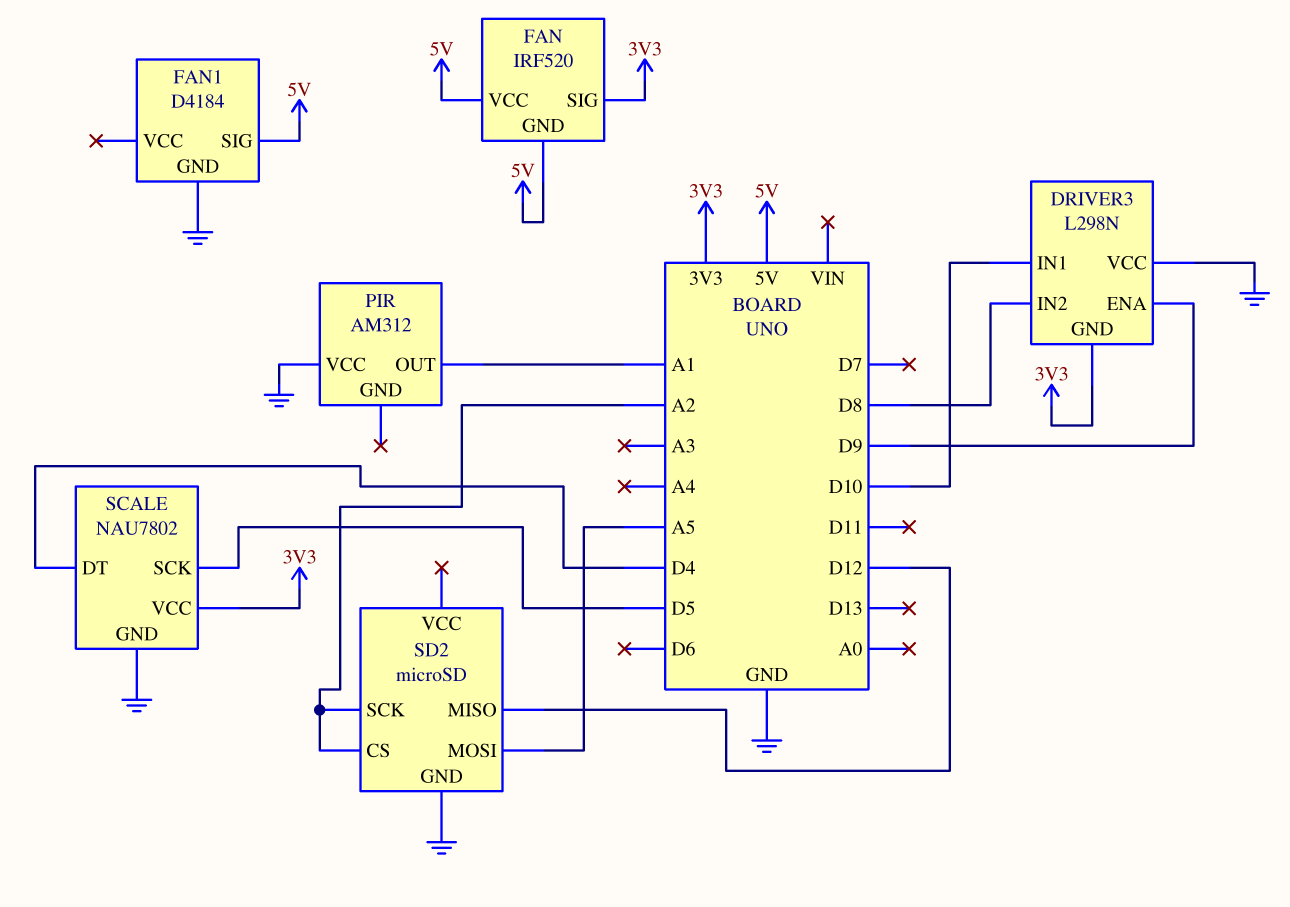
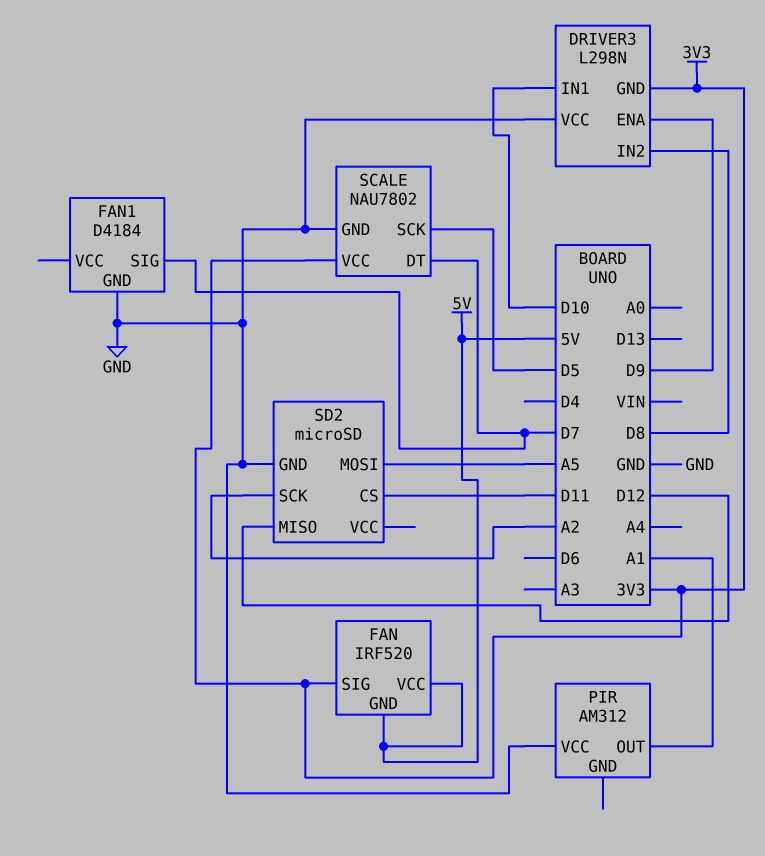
FAN1 pin SIG: 5V -> D7
SCALE pin DT: D4 -> D7
SD2 pin CS: A2 -> D11

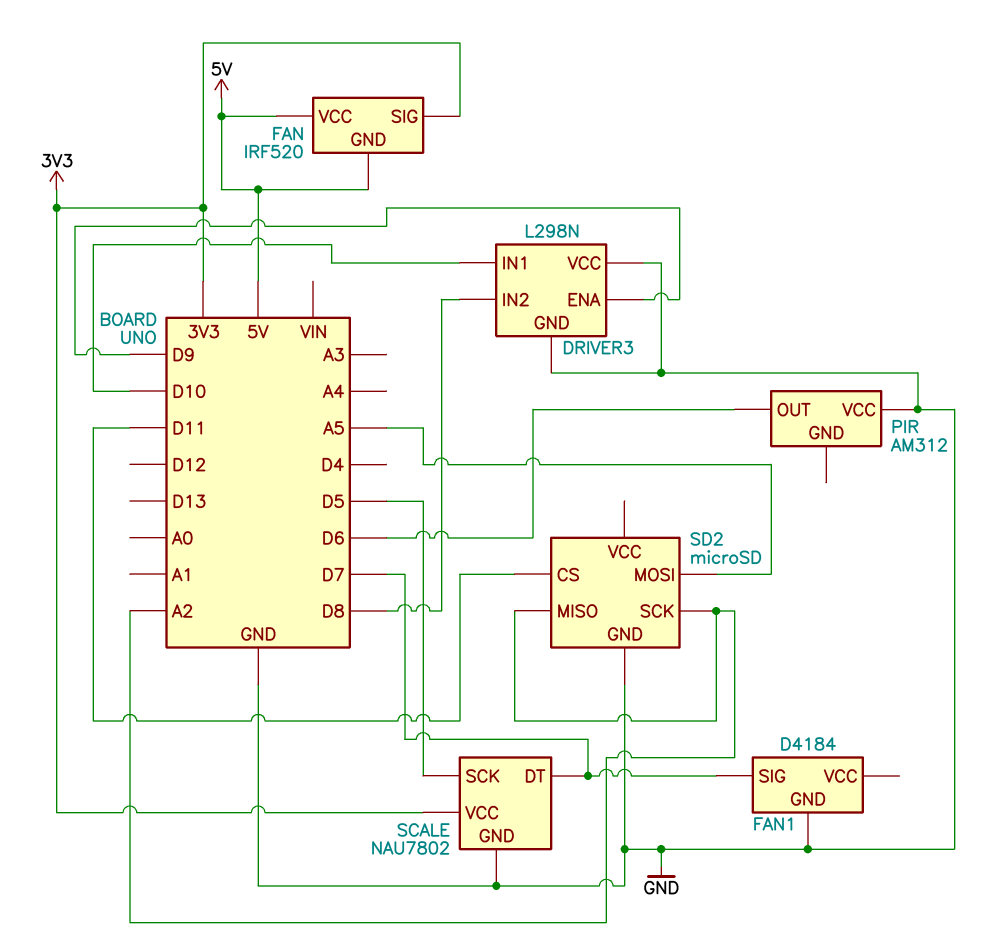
DRIVER3 pin GND: 3V3 -> GND
PIR pin OUT: A1 -> D6
SD2 pin MISO: D12 -> A2

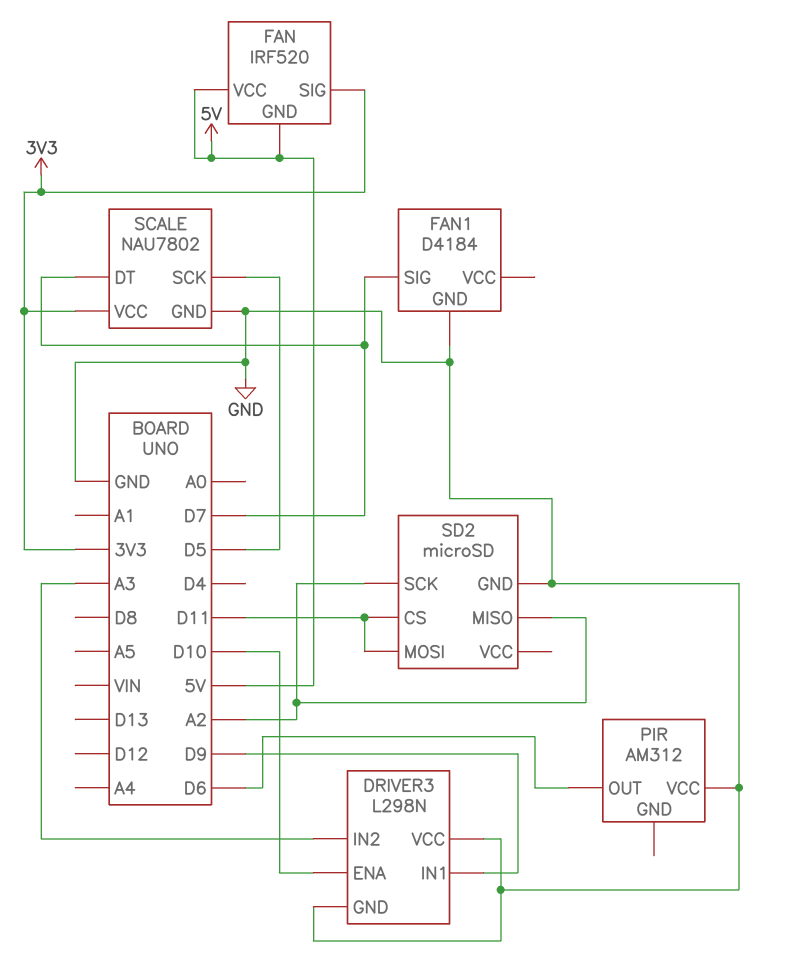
DRIVER3 pin ENA: D9 -> D10
DRIVER3 pin IN1: D10 -> D9
DRIVER3 pin IN2: D8 -> A3
SD2 pin MOSI: A5 -> D11

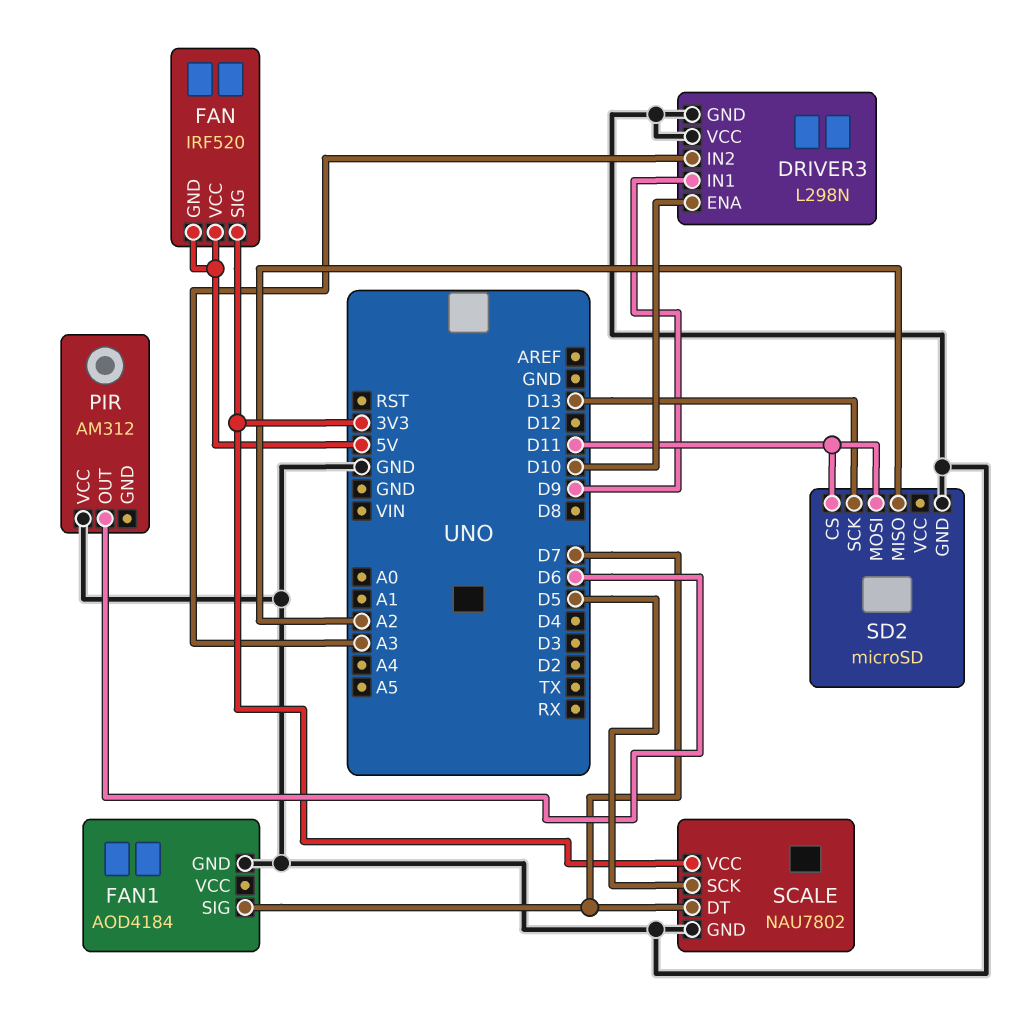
FAN1: D4184 -> AOD4184
SD2 pin SCK: A2 -> D13

